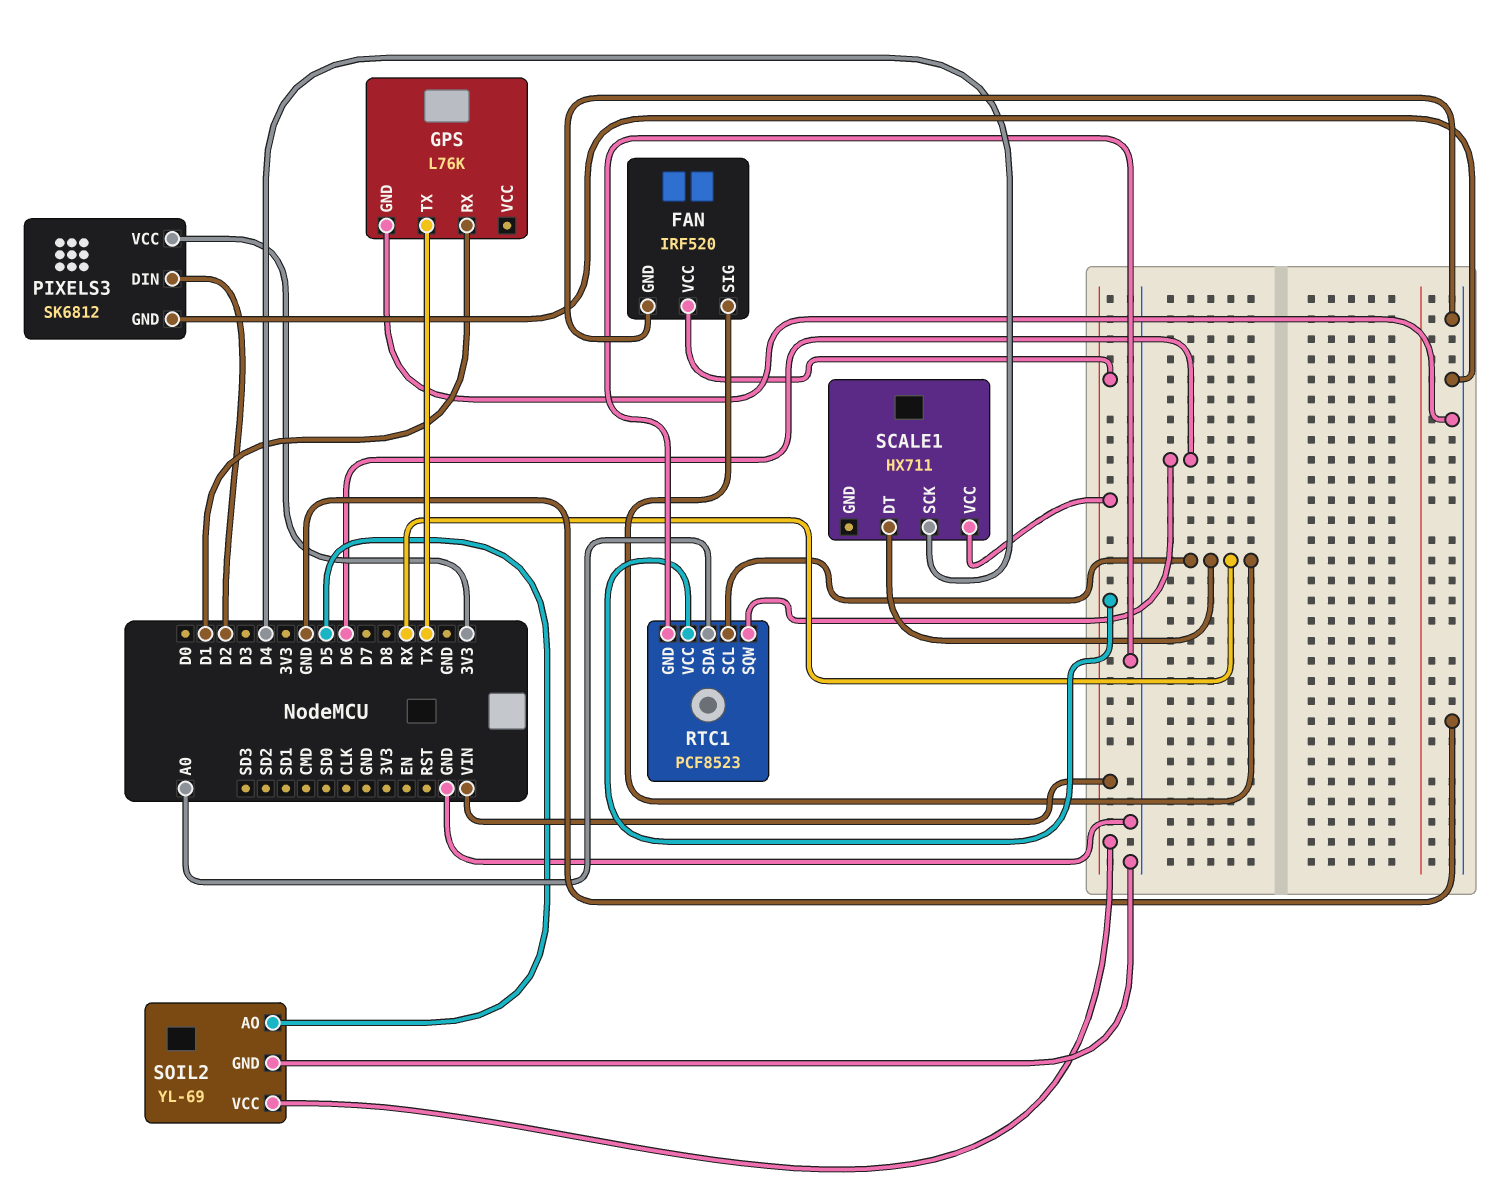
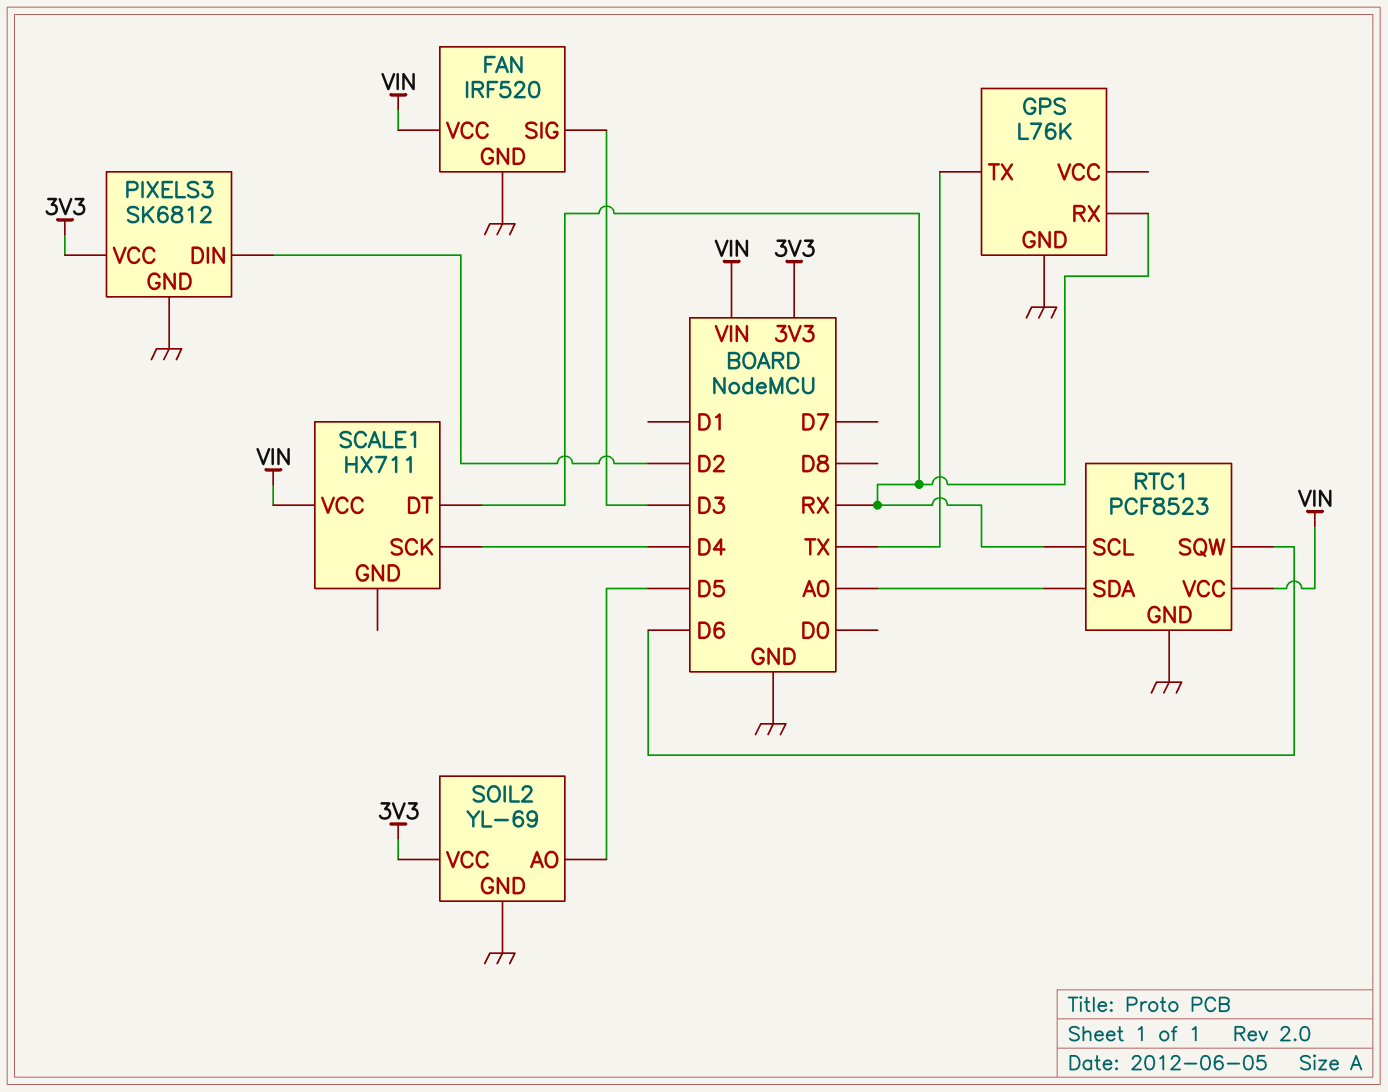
FAN pin SIG: RX -> D3
GPS pin RX: D1 -> RX
SOIL2 pin VCC: VIN -> 3V3

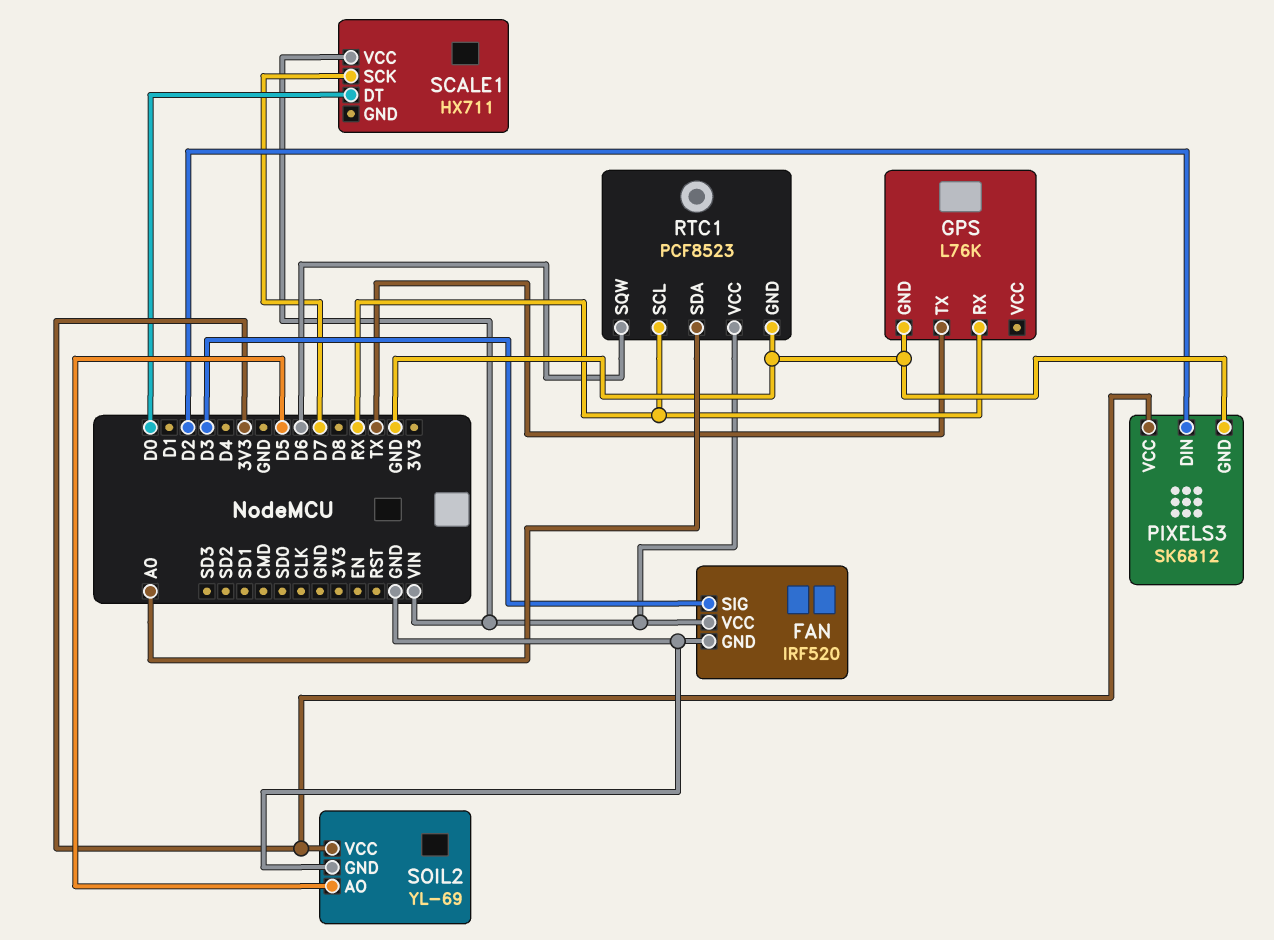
SCALE1 pin DT: RX -> D0
SCALE1 pin SCK: D4 -> D7

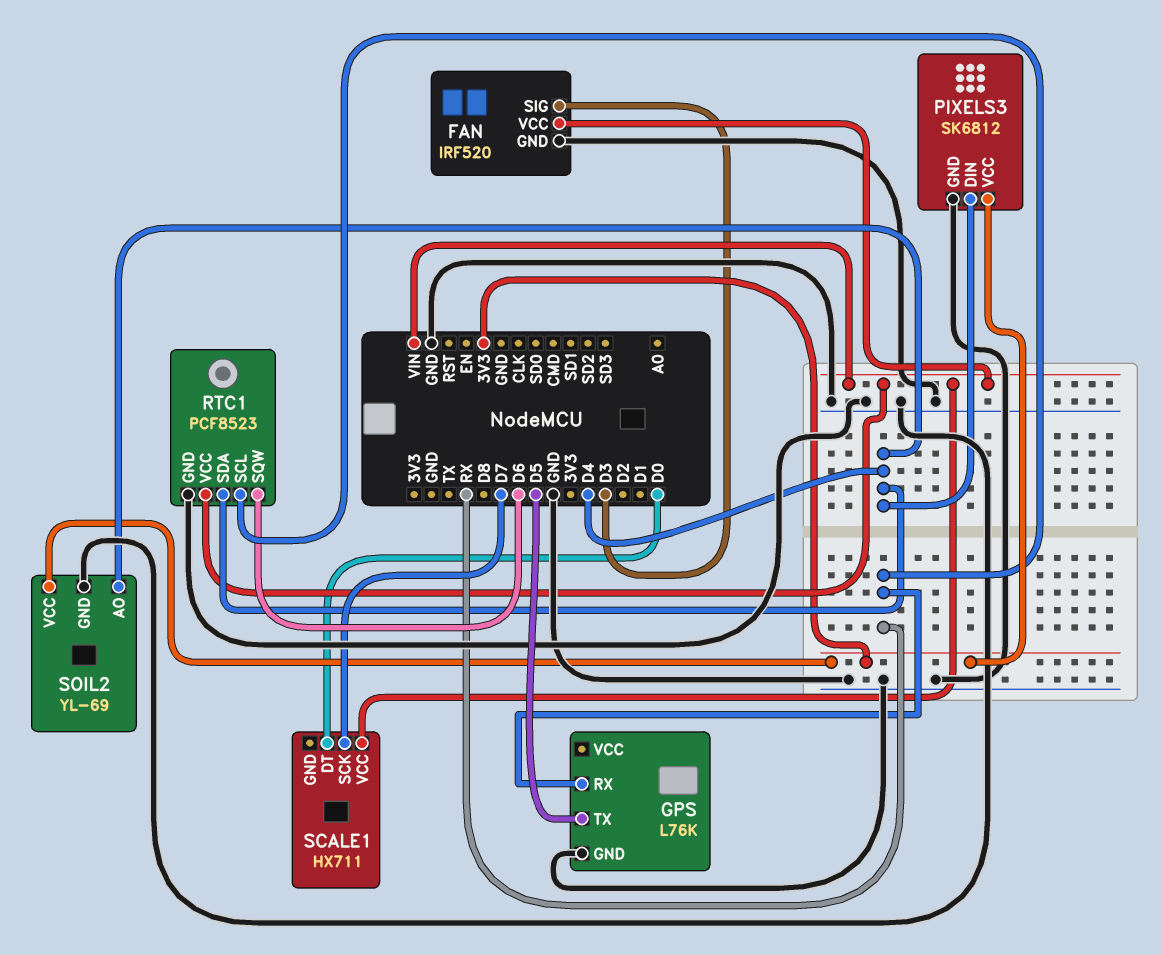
GPS pin TX: TX -> D5
PIXELS3 pin DIN: D2 -> D4
RTC1 pin SDA: A0 -> D4
SOIL2 pin AO: D5 -> D4

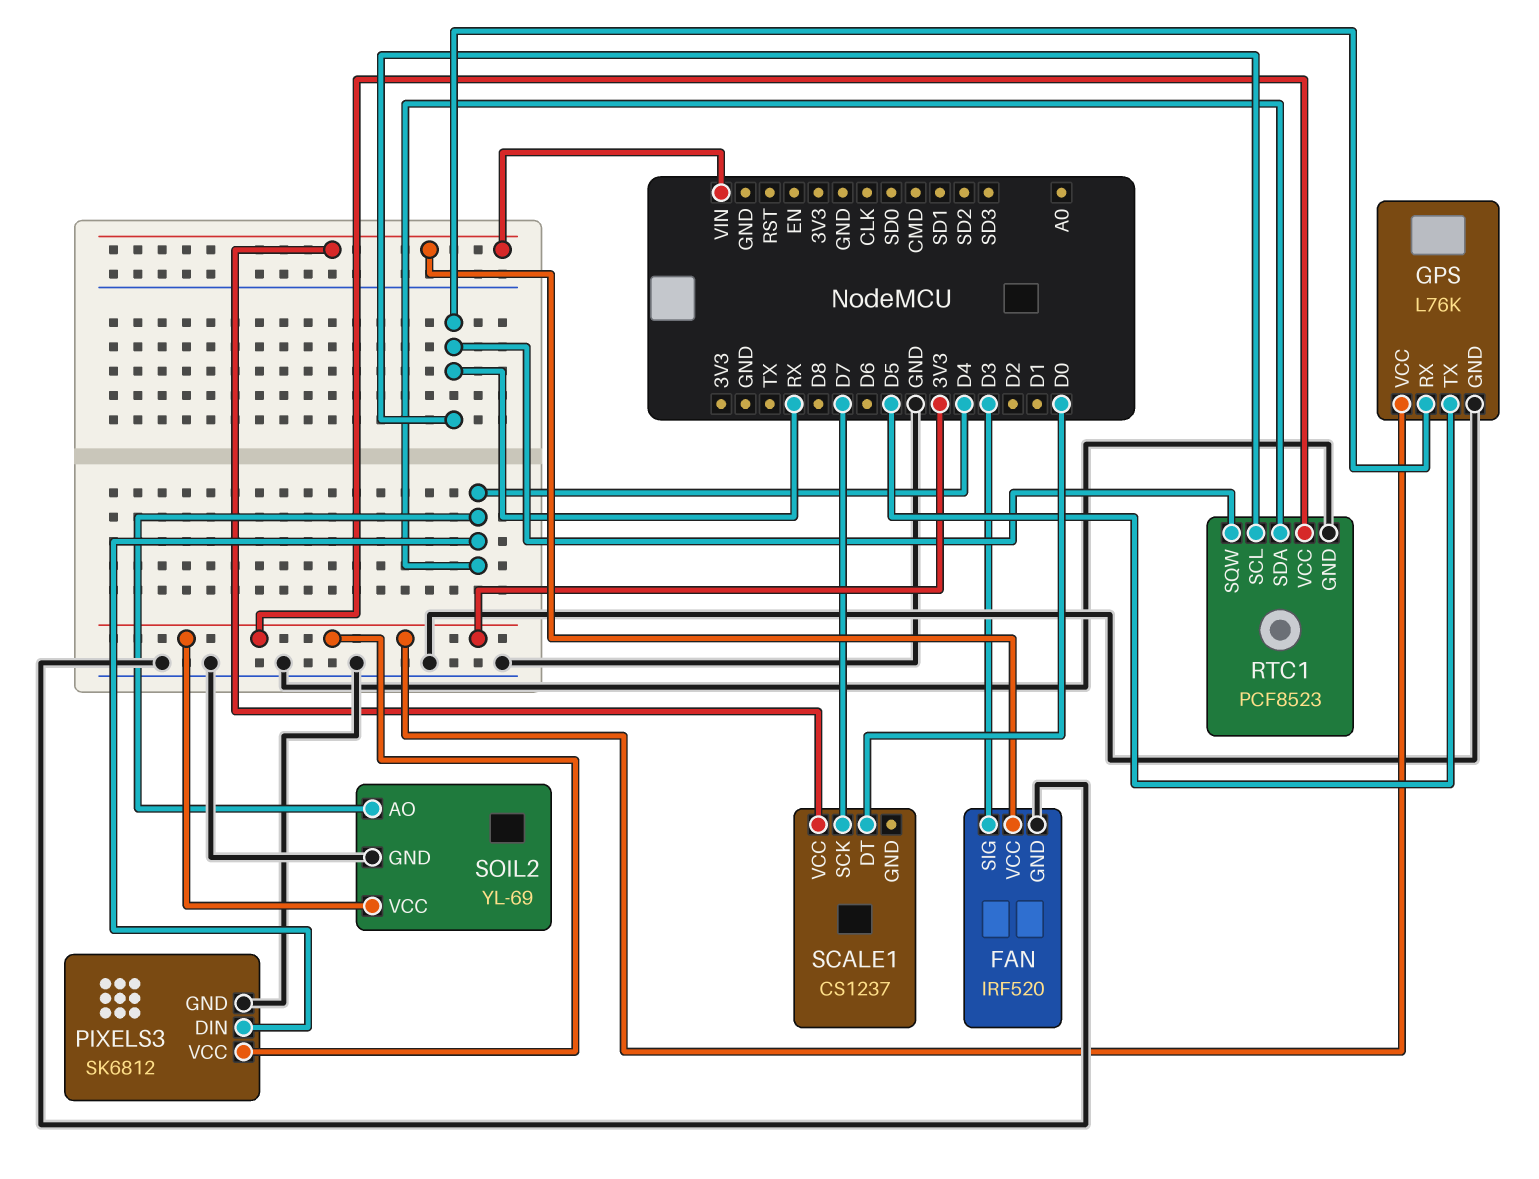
GPS pin VCC: none -> 3V3
RTC1 pin SQW: D6 -> RX
RTC1 pin VCC: VIN -> 3V3
SCALE1: HX711 -> CS1237

